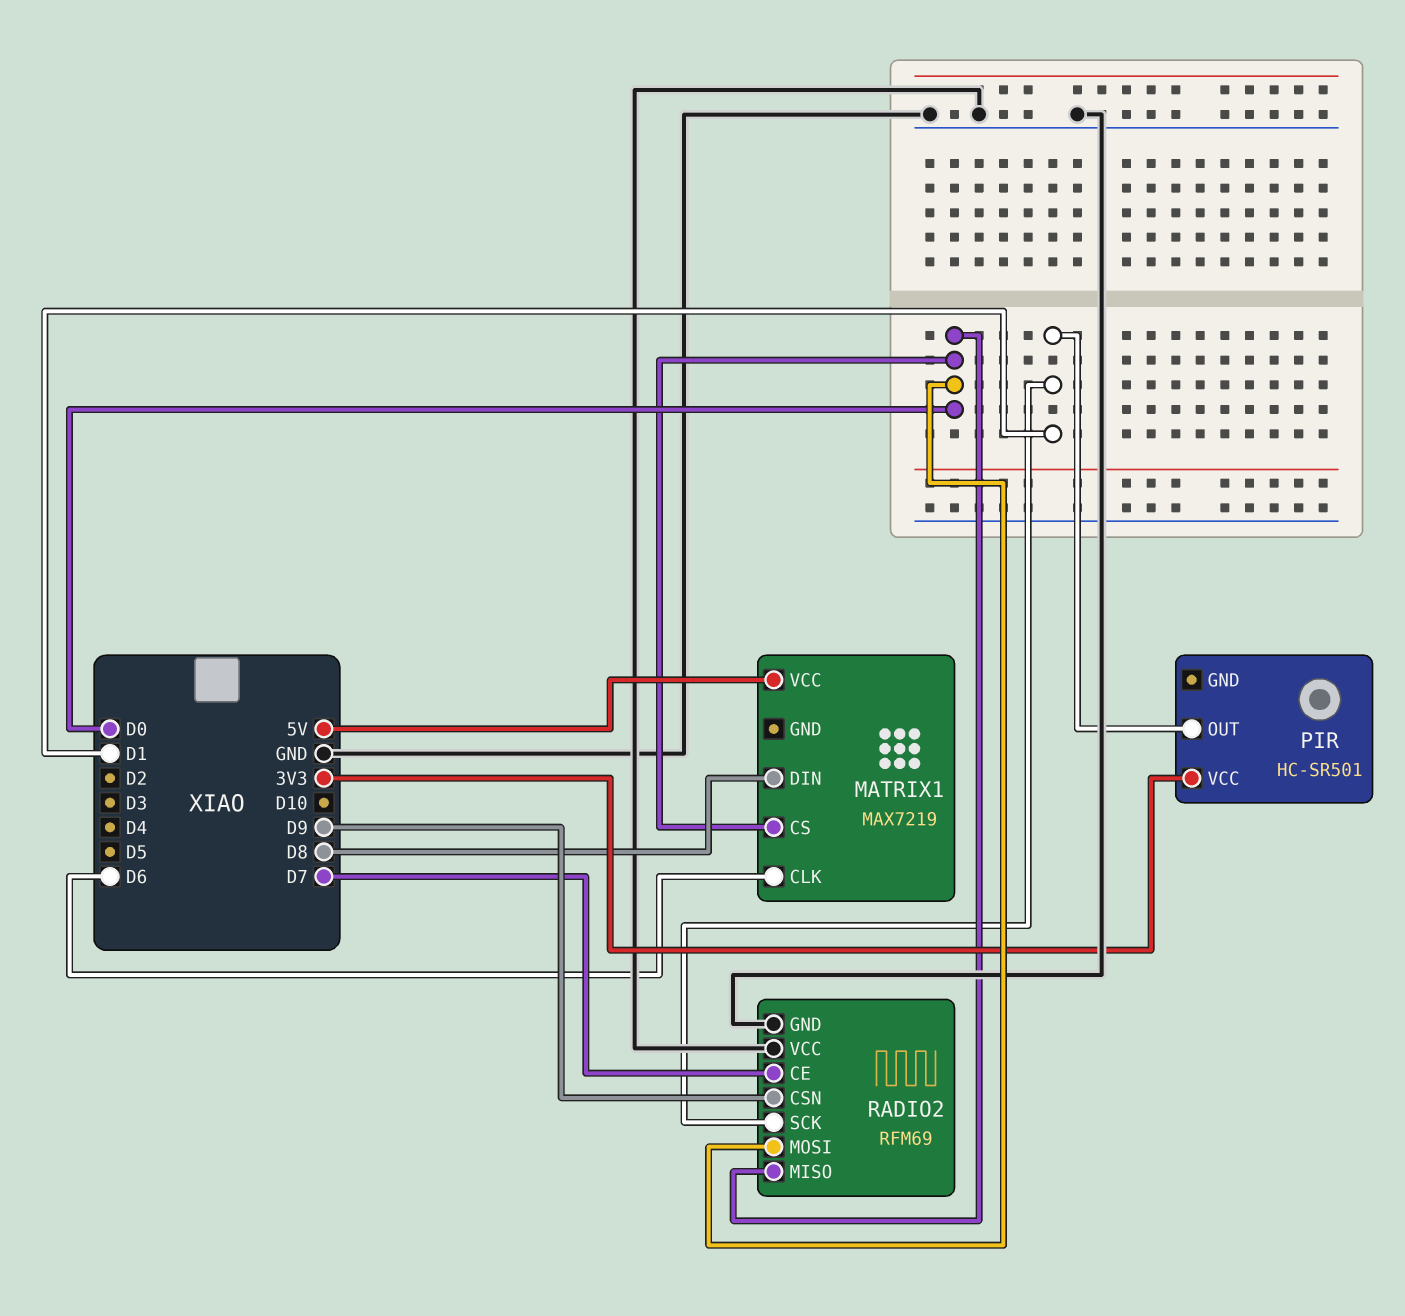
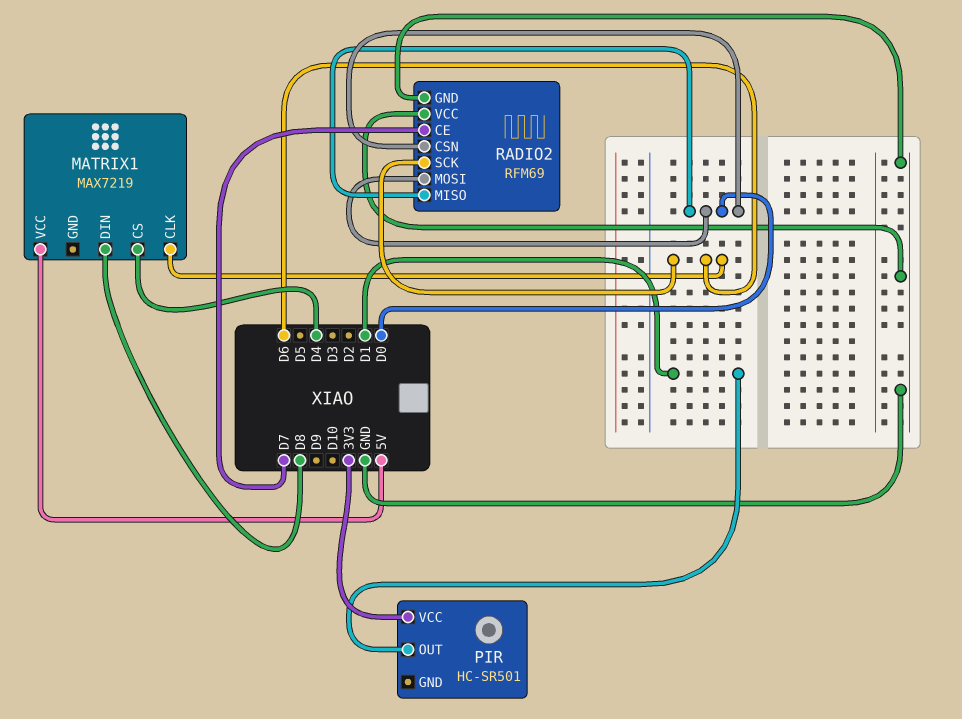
MATRIX1 pin CS: D0 -> D4
RADIO2 pin CSN: D9 -> D0
RADIO2 pin SCK: D1 -> D6

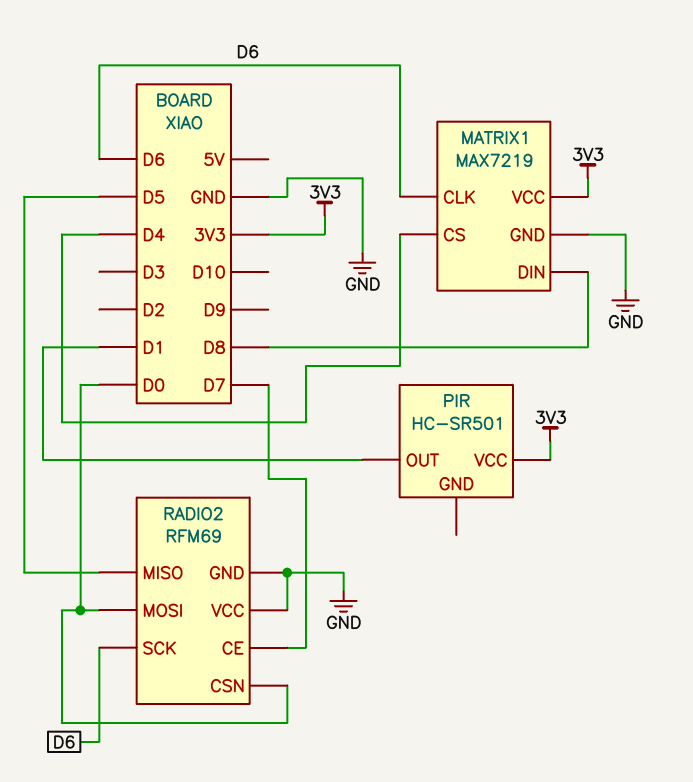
MATRIX1 pin GND: none -> GND
MATRIX1 pin VCC: 5V -> 3V3
RADIO2 pin MISO: D0 -> D5

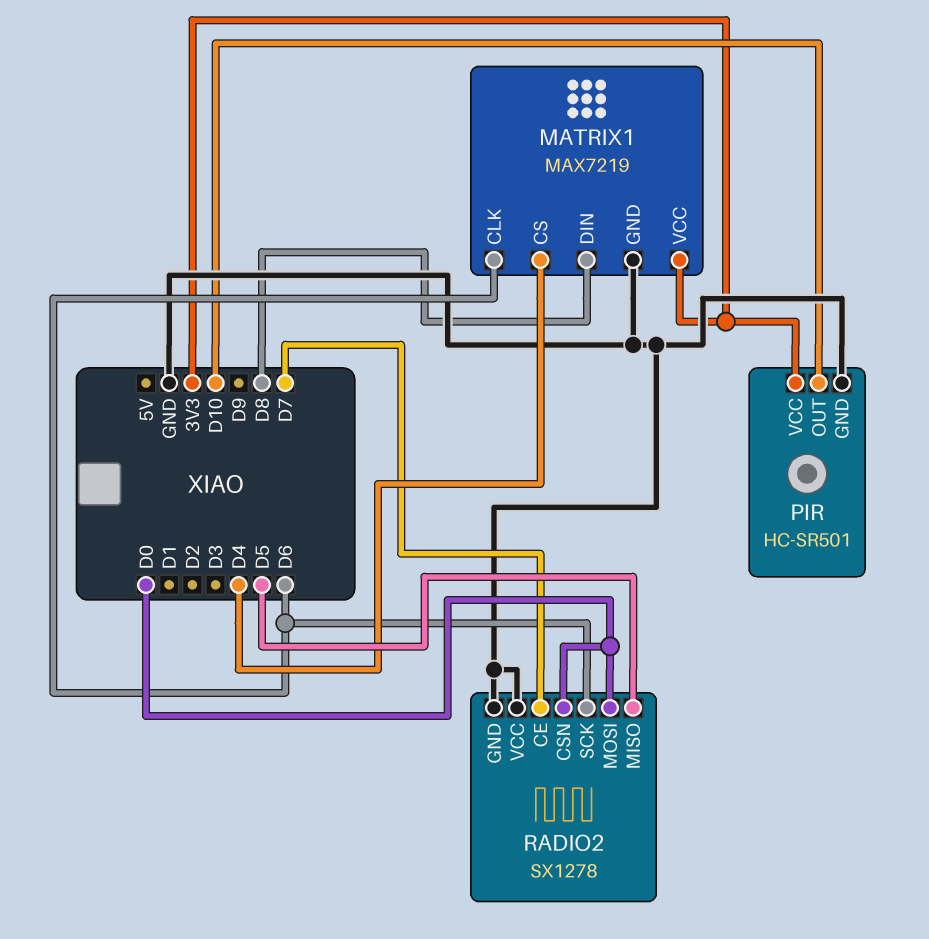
PIR pin GND: none -> GND
PIR pin OUT: D1 -> D10
RADIO2: RFM69 -> SX1278

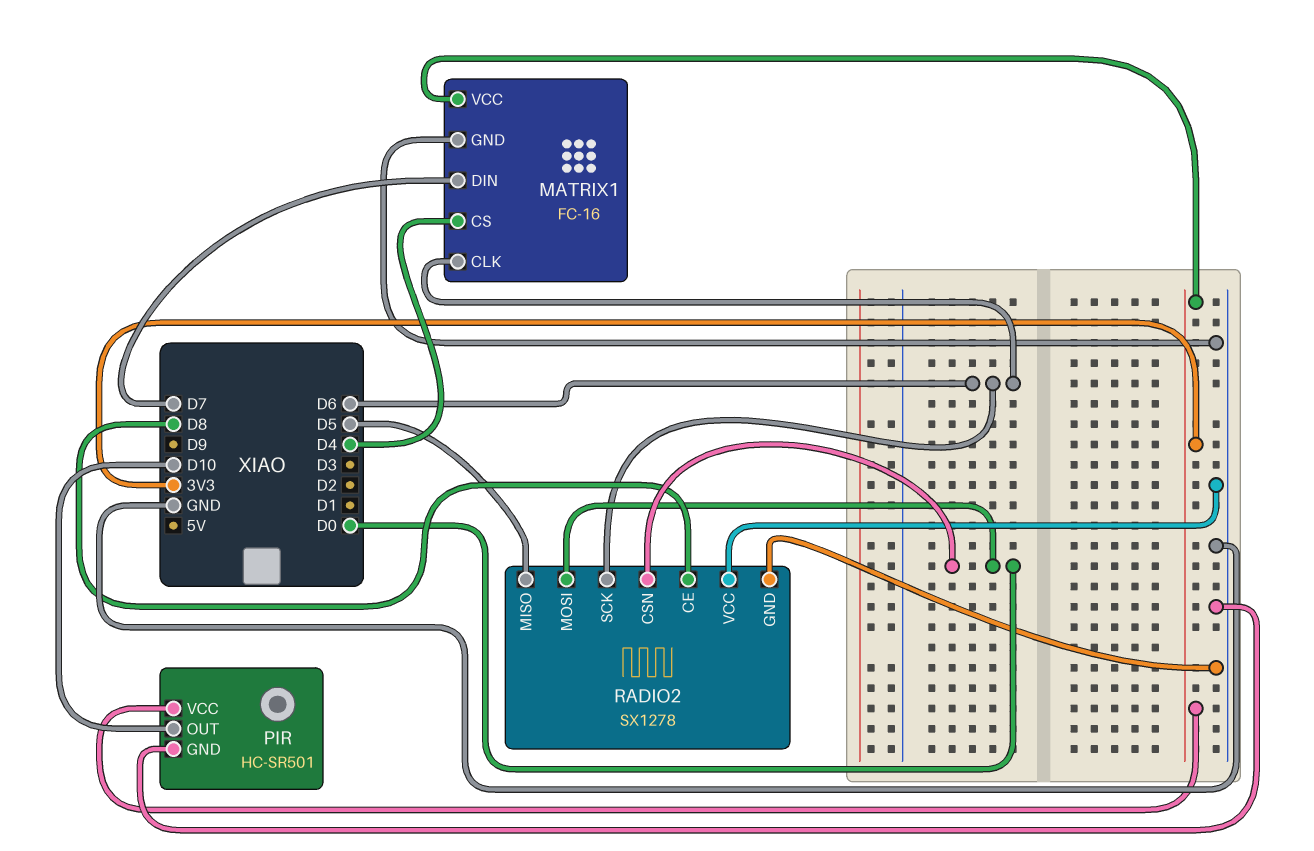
MATRIX1: MAX7219 -> FC-16
MATRIX1 pin DIN: D8 -> D7
RADIO2 pin CE: D7 -> D8

